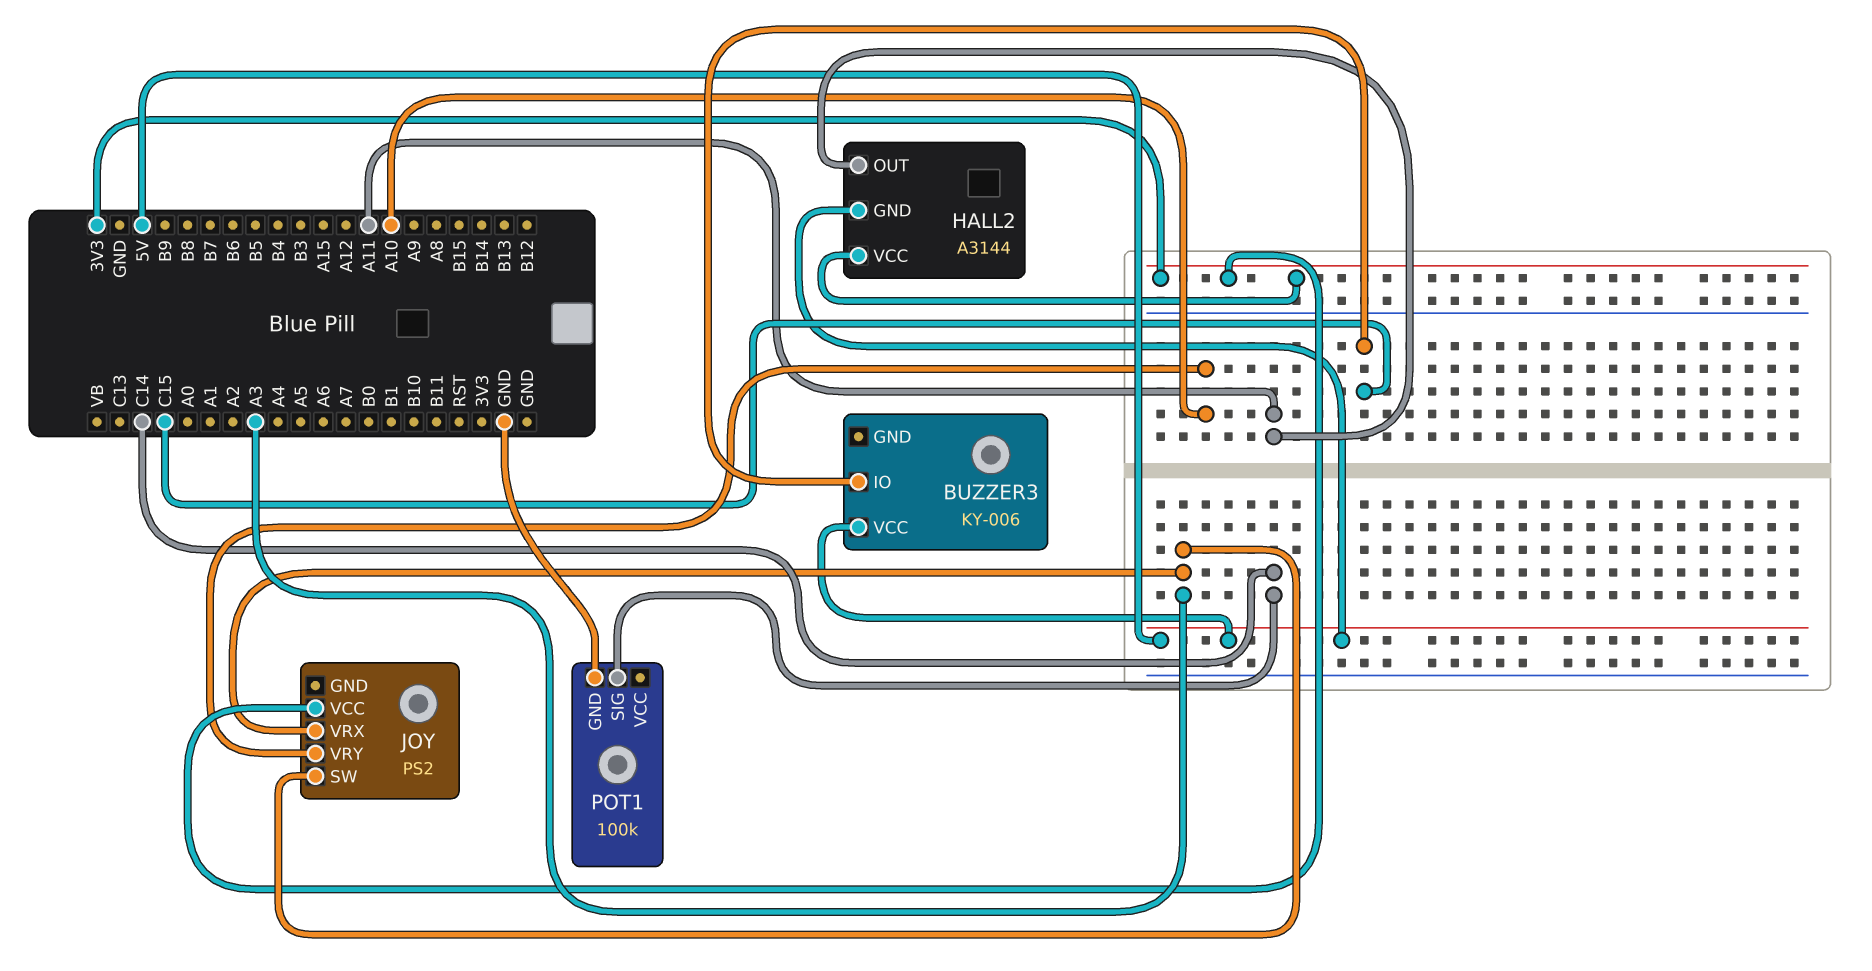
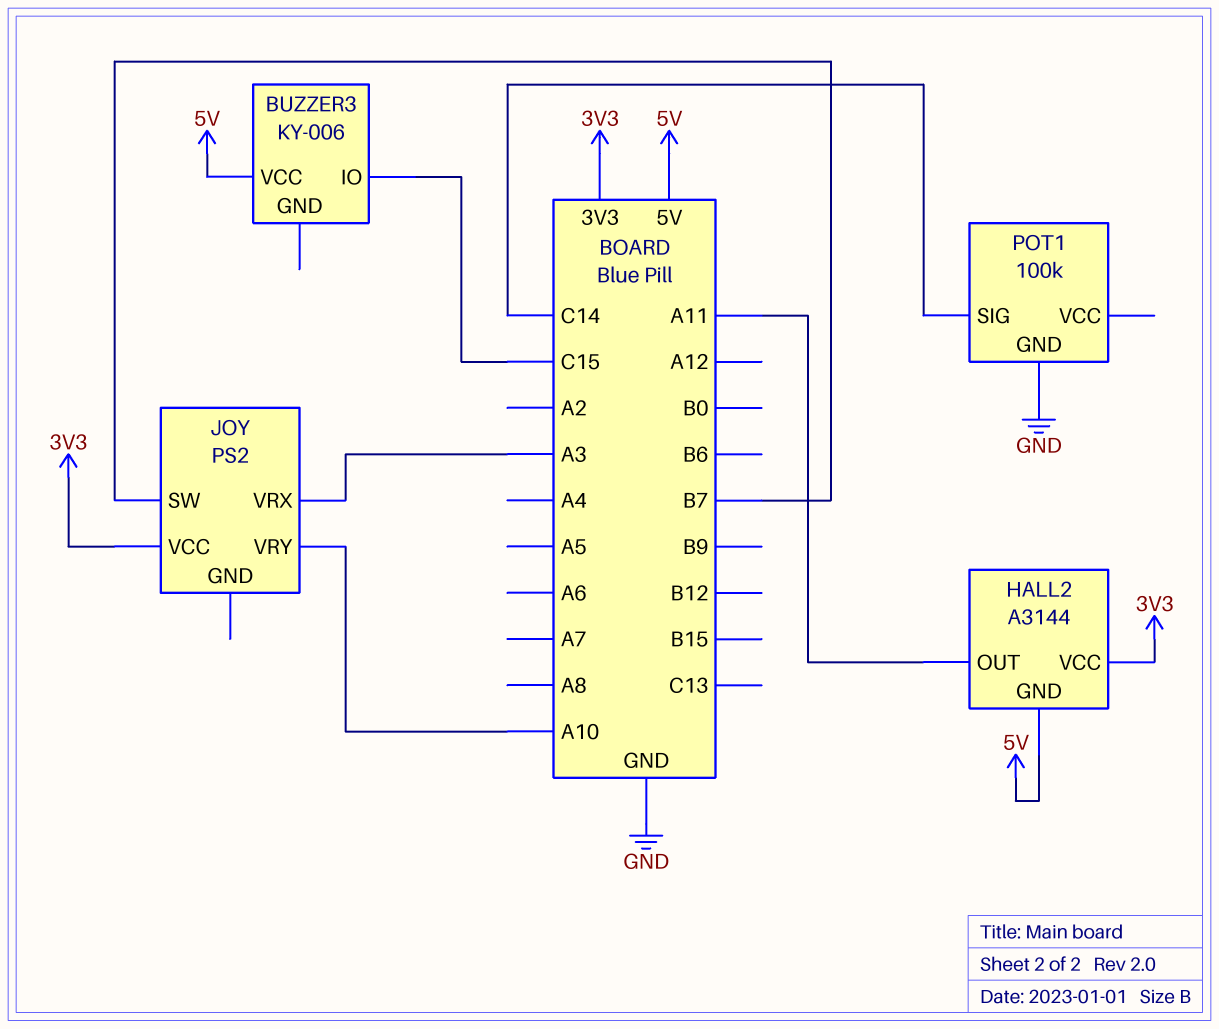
JOY pin SW: A3 -> B7

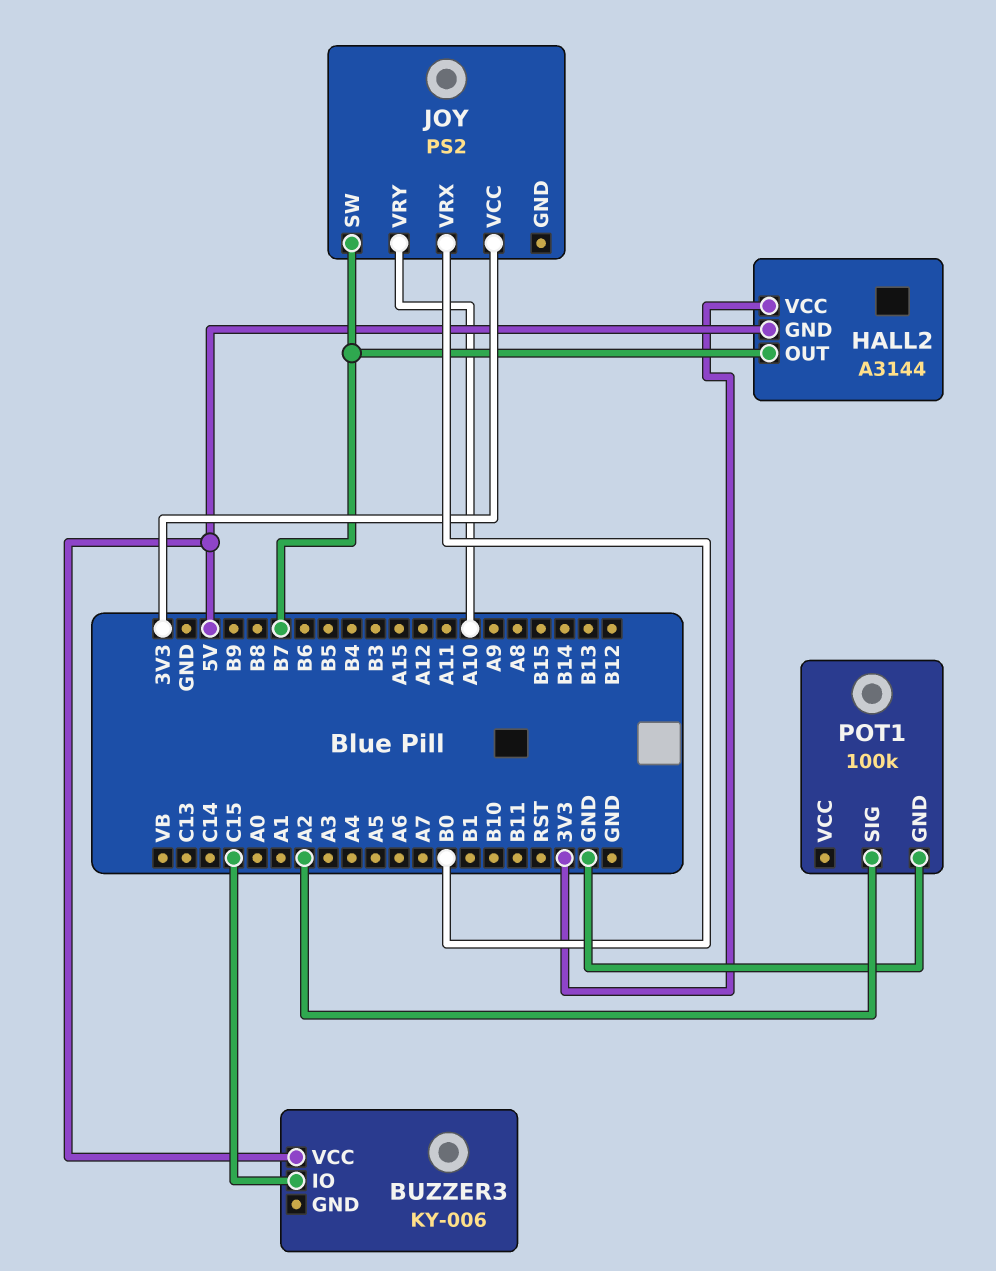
HALL2 pin OUT: A11 -> B7
JOY pin VRX: A3 -> B0
POT1 pin SIG: C14 -> A2

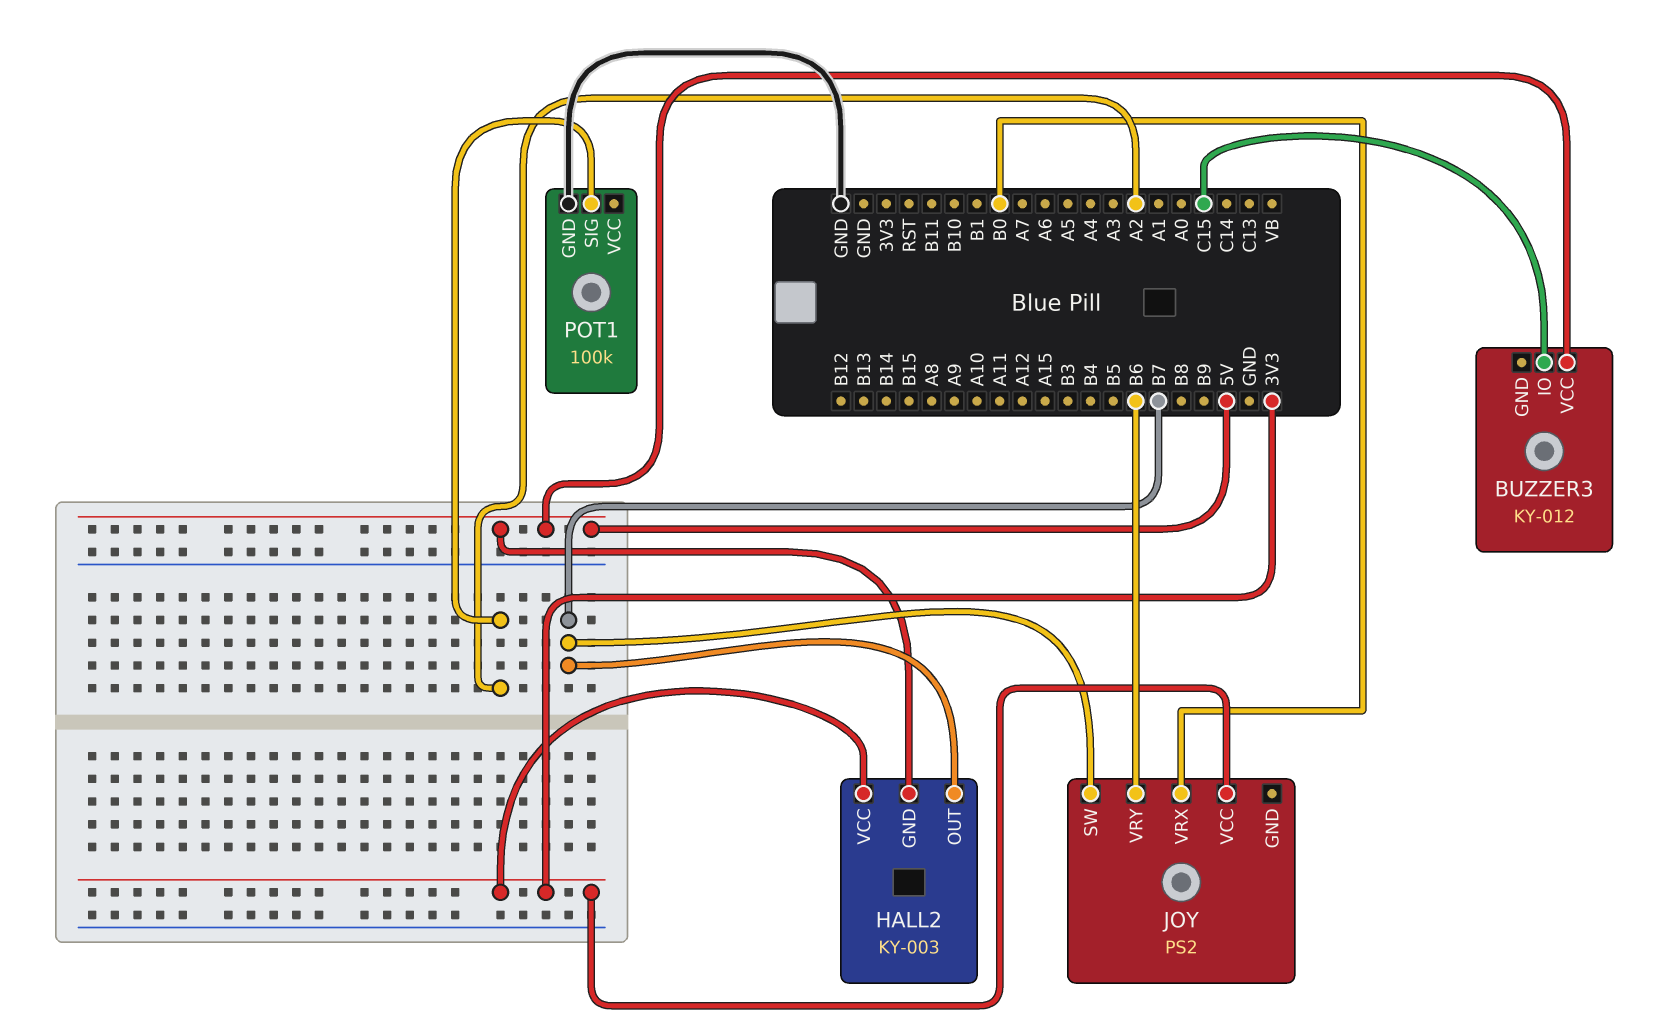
BUZZER3: KY-006 -> KY-012
HALL2: A3144 -> KY-003
JOY pin VRY: A10 -> B6

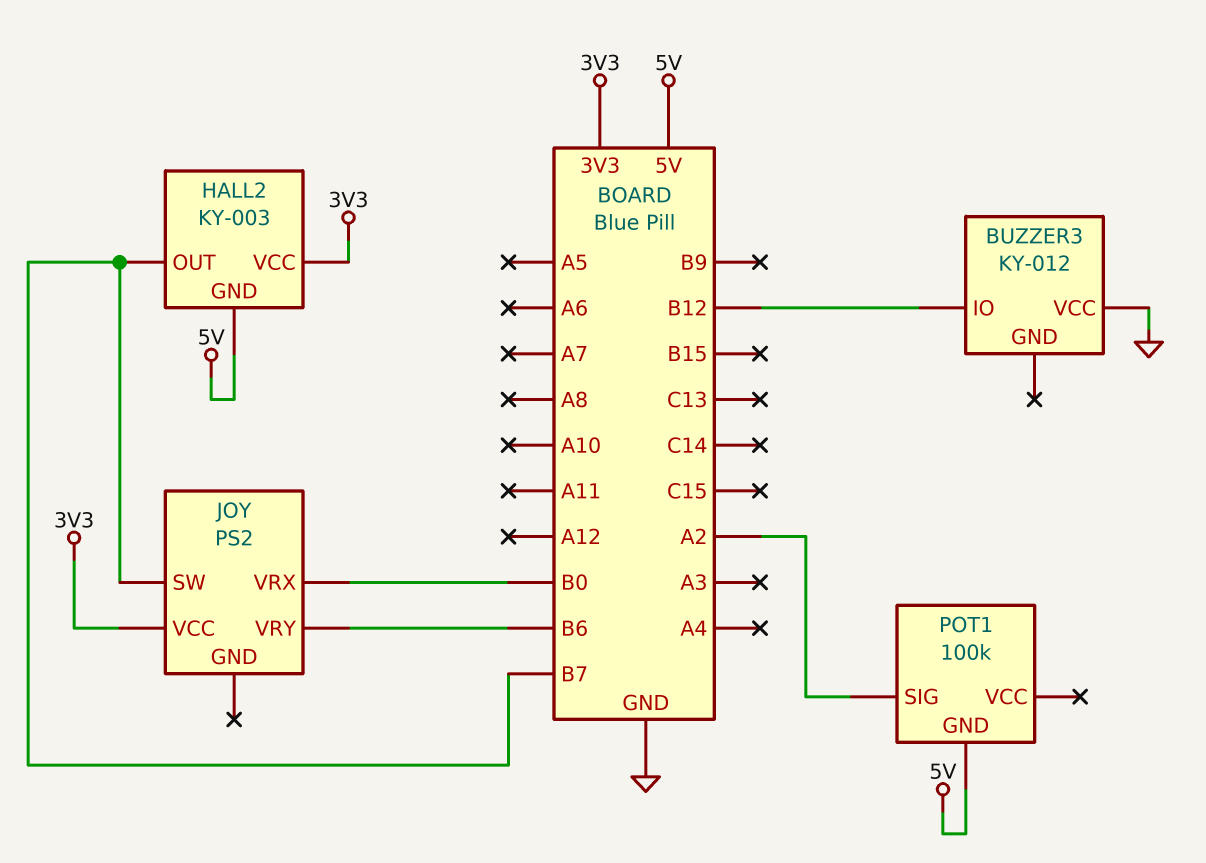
BUZZER3 pin IO: C15 -> B12
BUZZER3 pin VCC: 5V -> GND
POT1 pin GND: GND -> 5V

